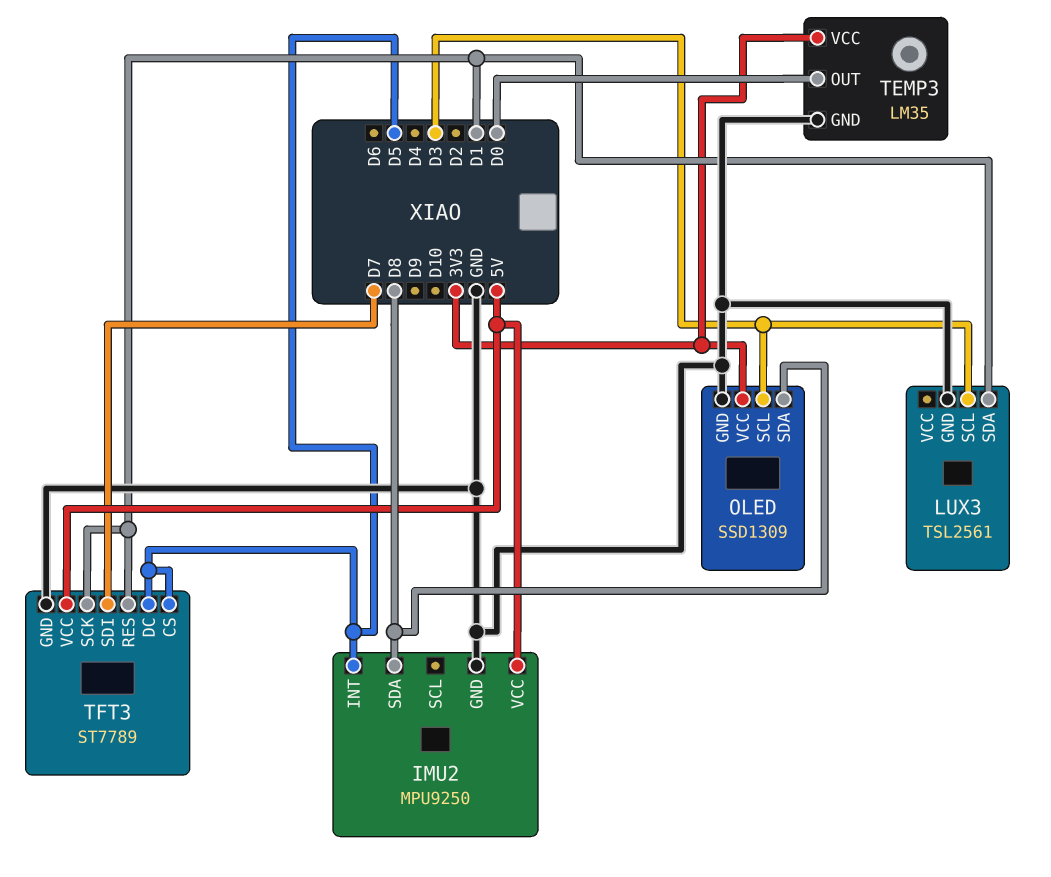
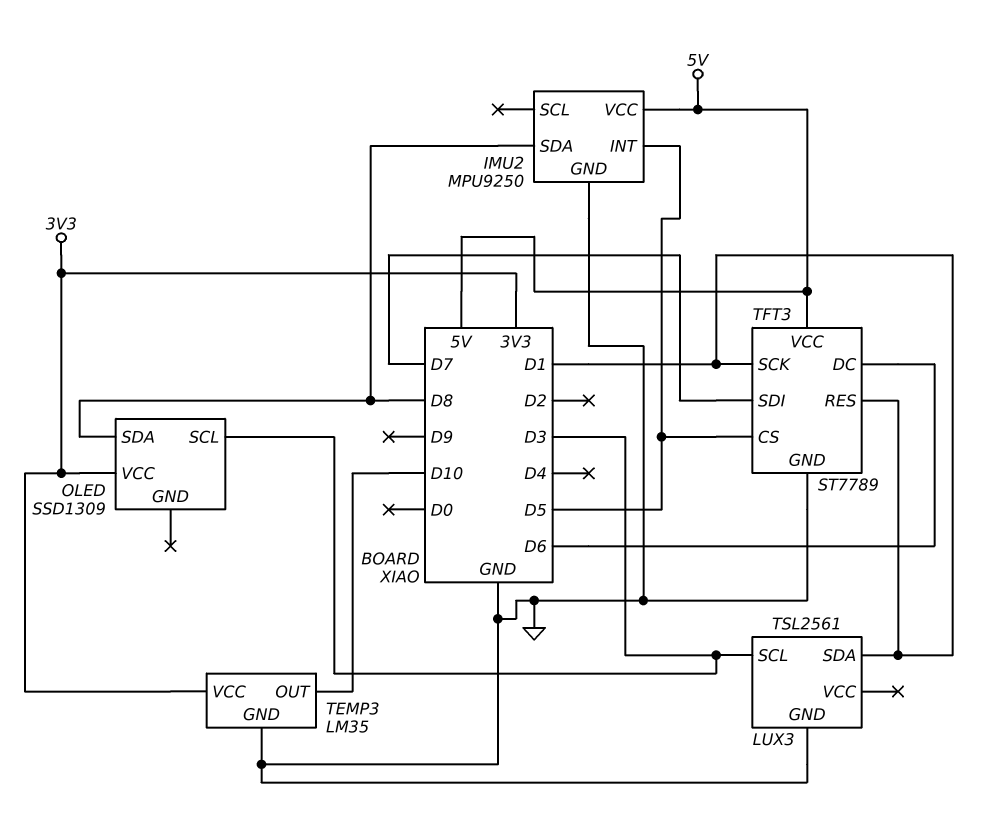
OLED pin GND: GND -> none
TEMP3 pin OUT: D0 -> D10
TFT3 pin DC: D5 -> D6

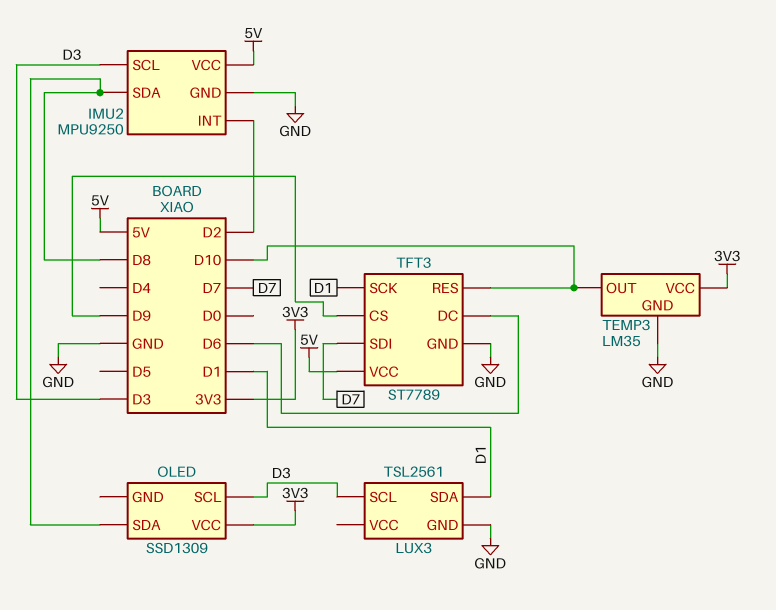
IMU2 pin INT: D5 -> D2
IMU2 pin SCL: none -> D3
TFT3 pin CS: D5 -> D9
TFT3 pin RES: D1 -> D10

